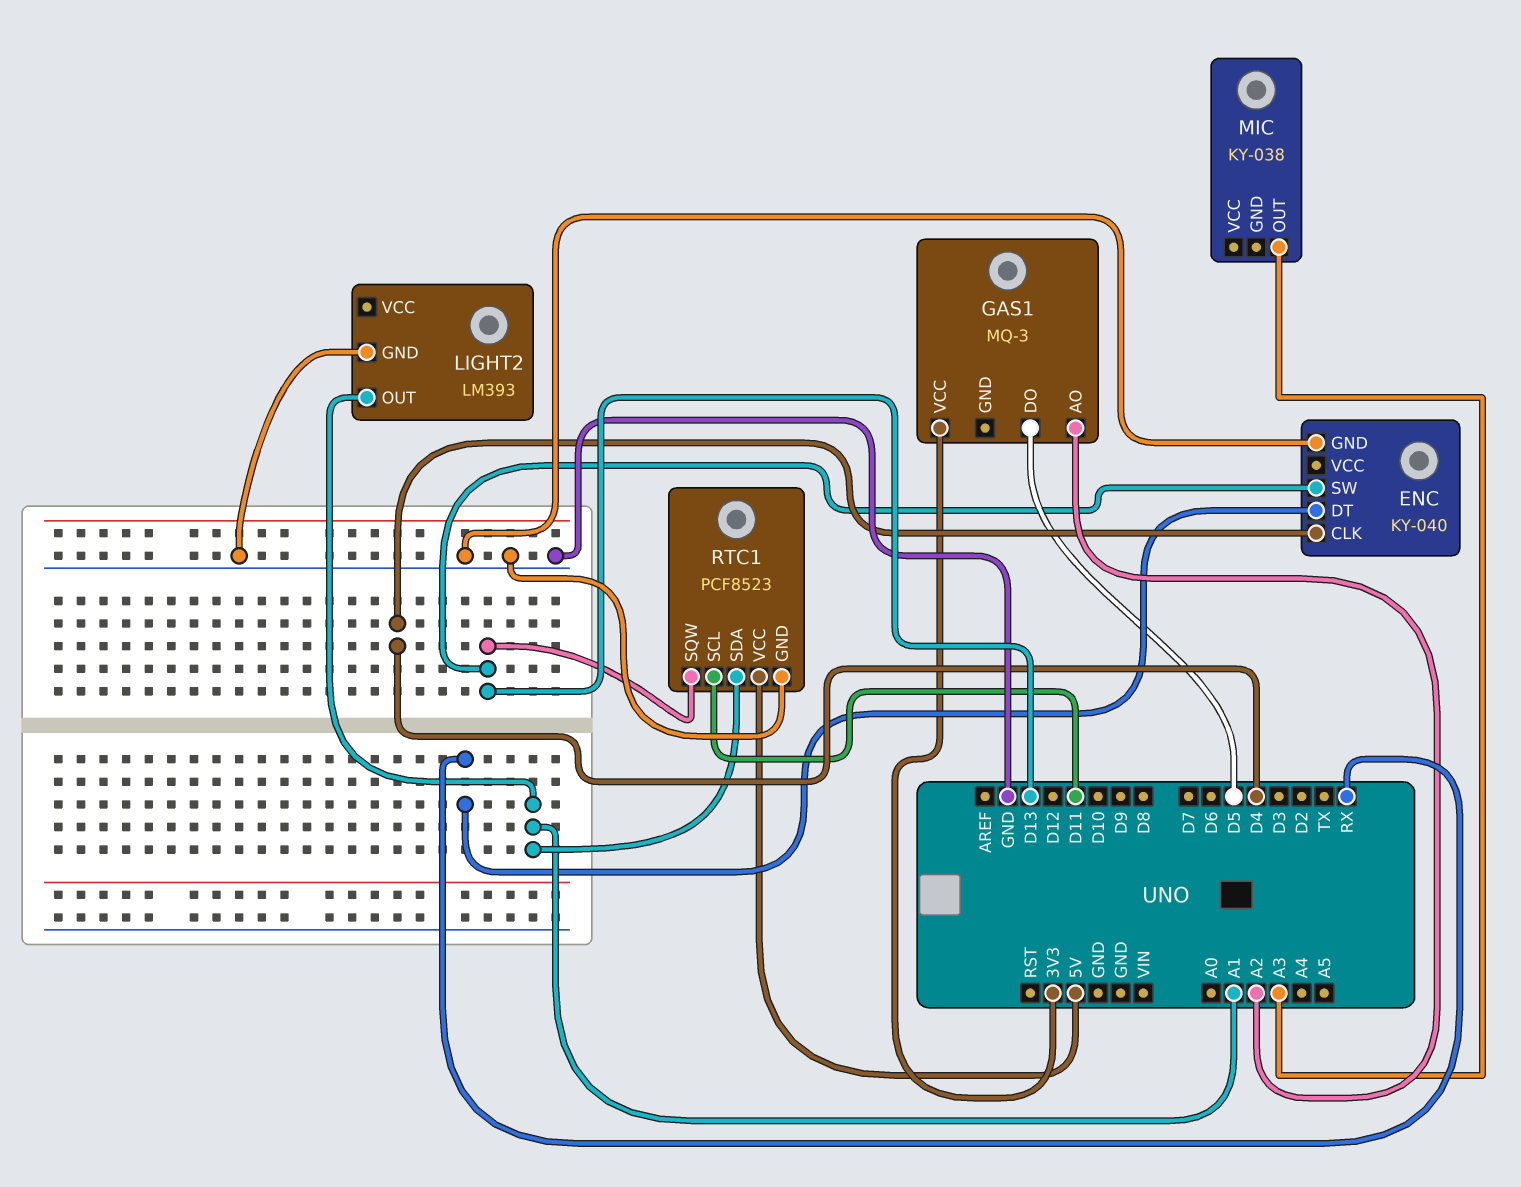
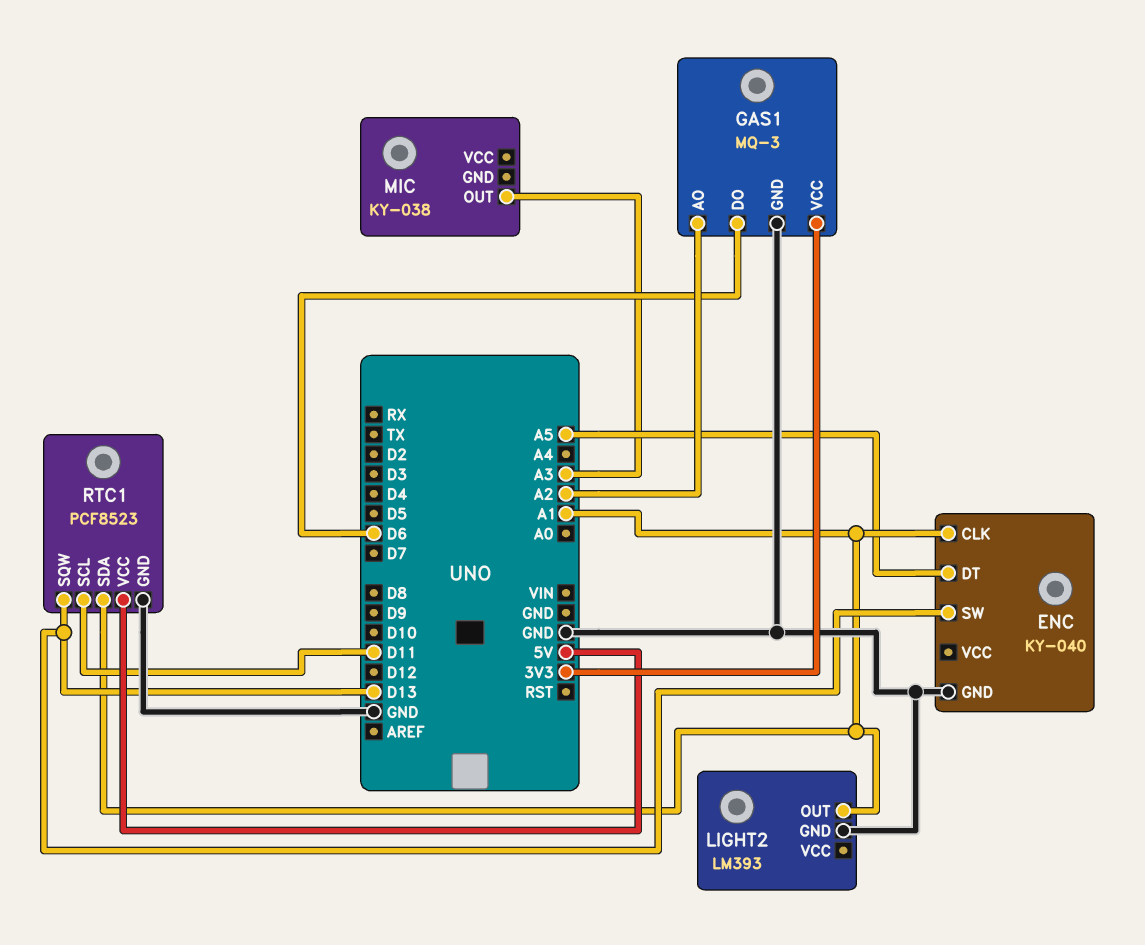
ENC pin CLK: D4 -> A1
ENC pin DT: RX -> A5
GAS1 pin DO: D5 -> D6
GAS1 pin GND: none -> GND

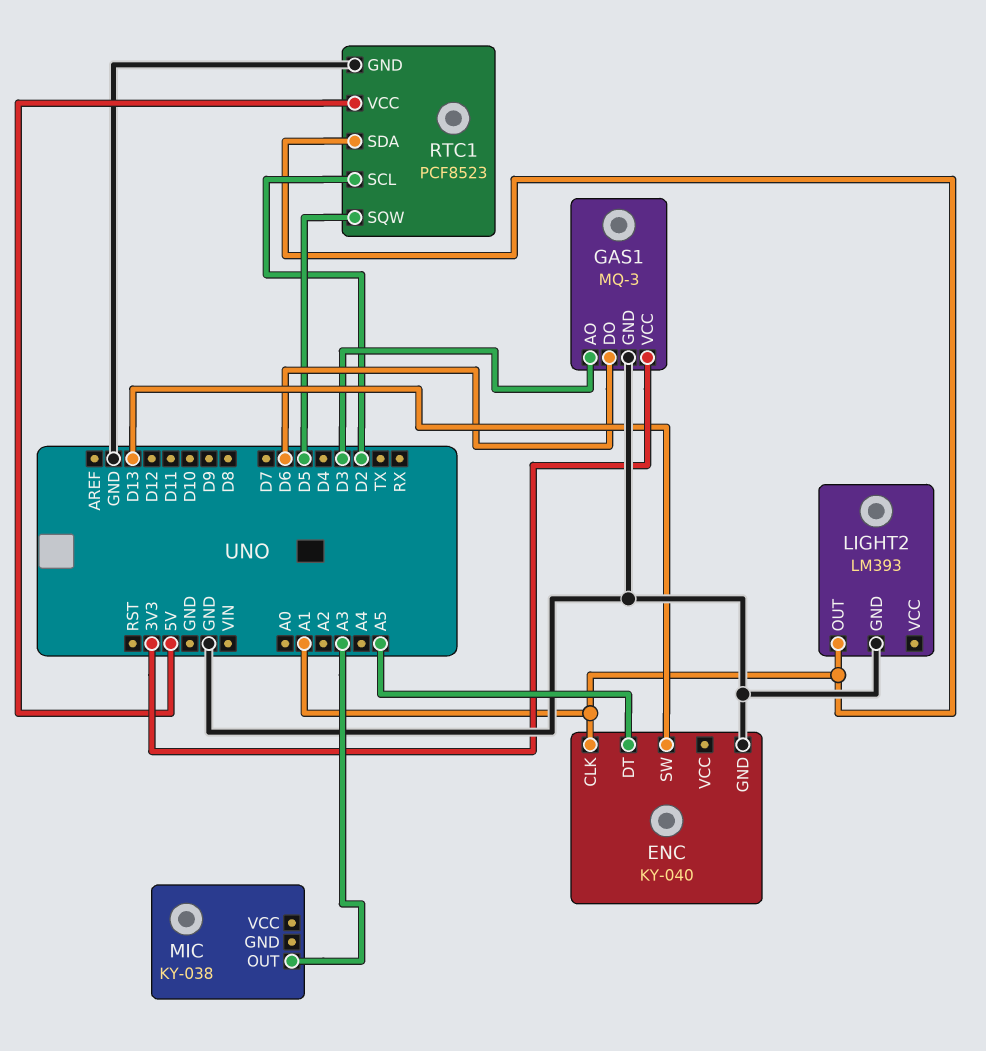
GAS1 pin AO: A2 -> D3
RTC1 pin SCL: D11 -> D2
RTC1 pin SQW: D13 -> D5

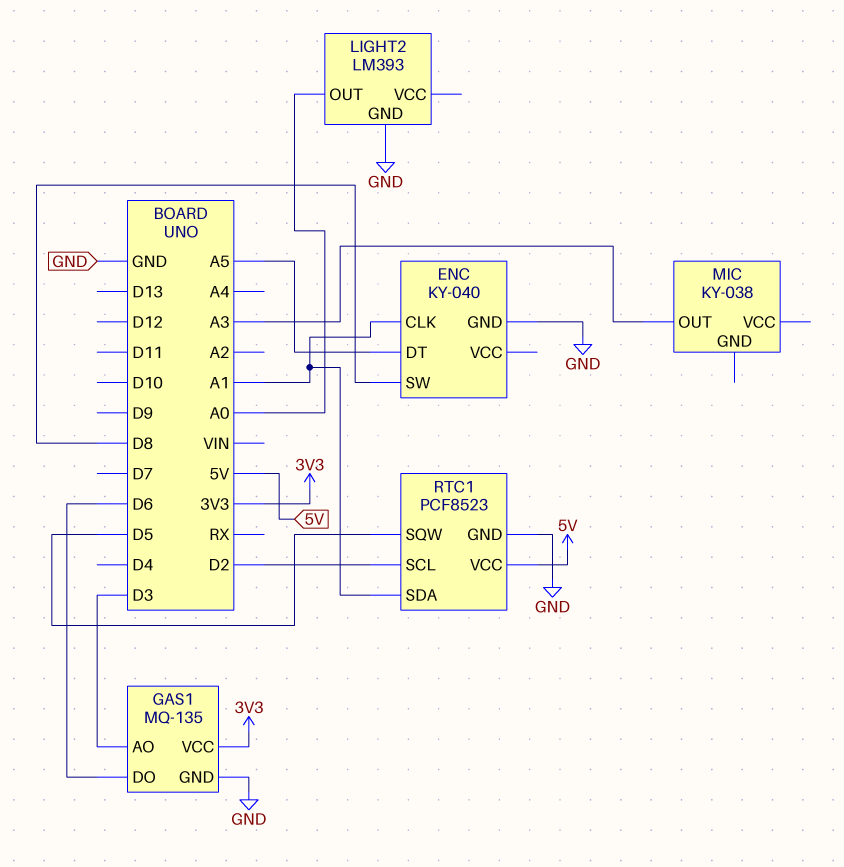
ENC pin SW: D13 -> D8
GAS1: MQ-3 -> MQ-135
LIGHT2 pin OUT: A1 -> A0

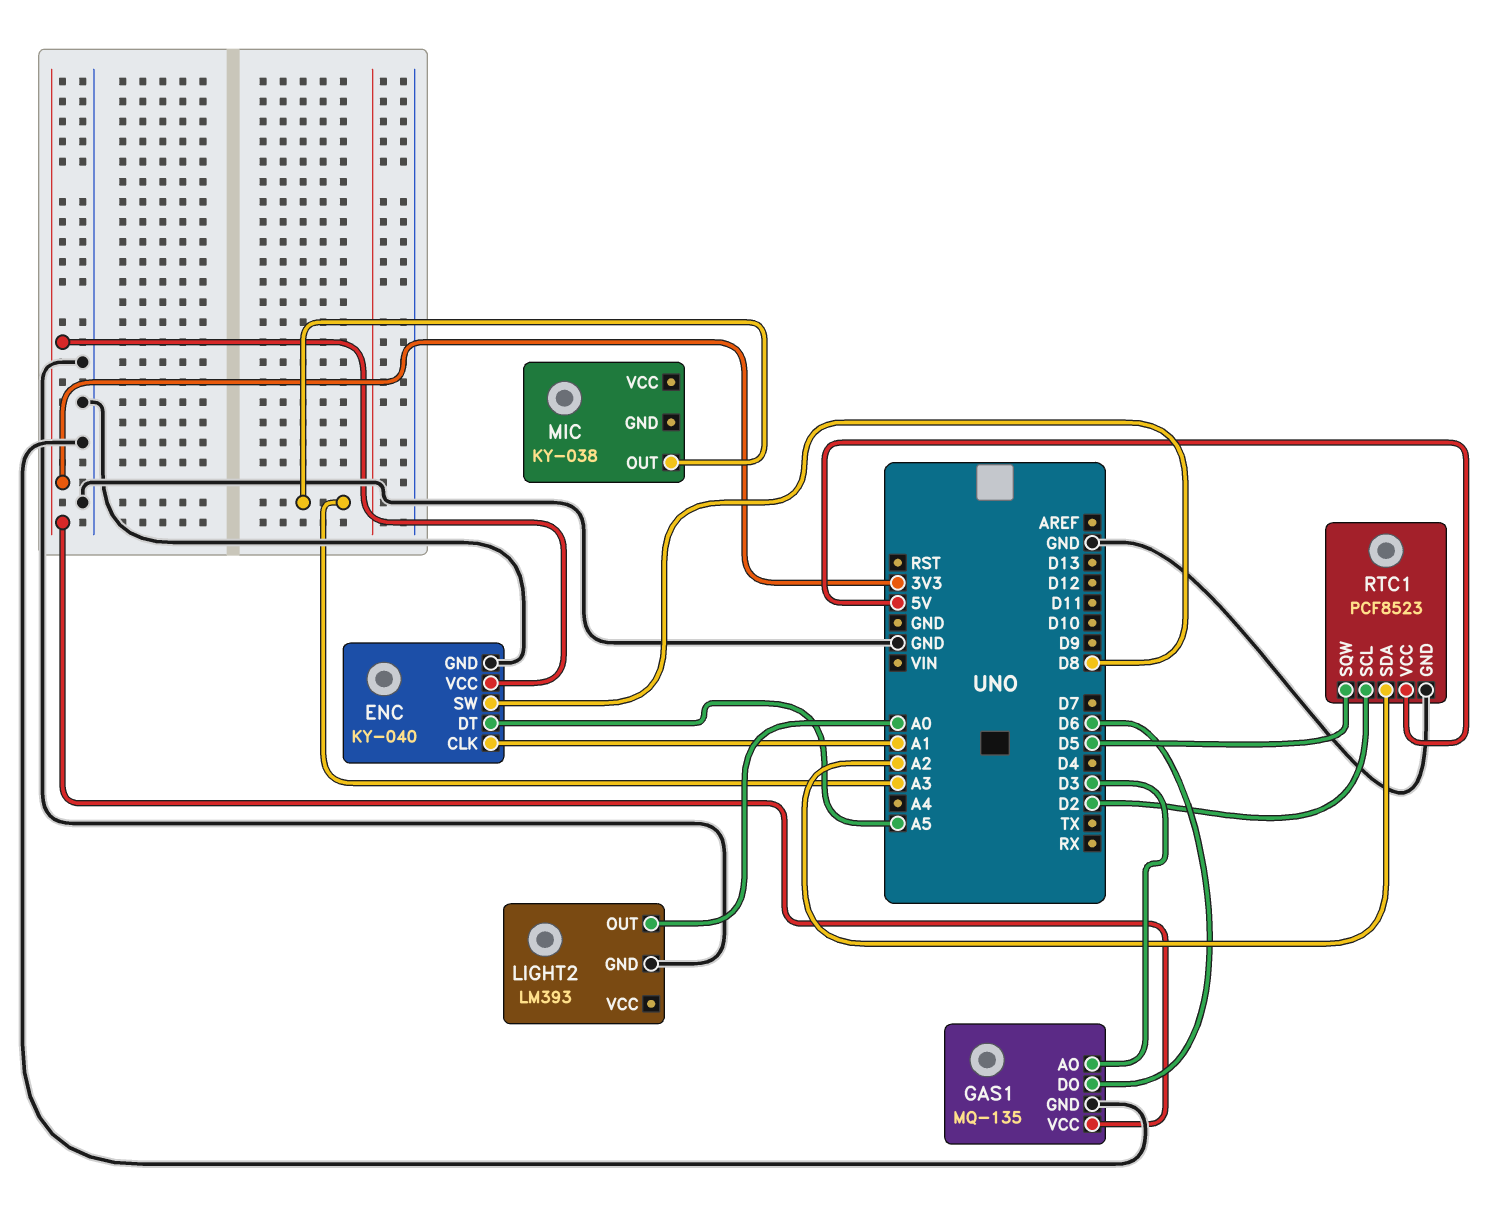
ENC pin VCC: none -> 3V3
RTC1 pin SDA: A1 -> A2

